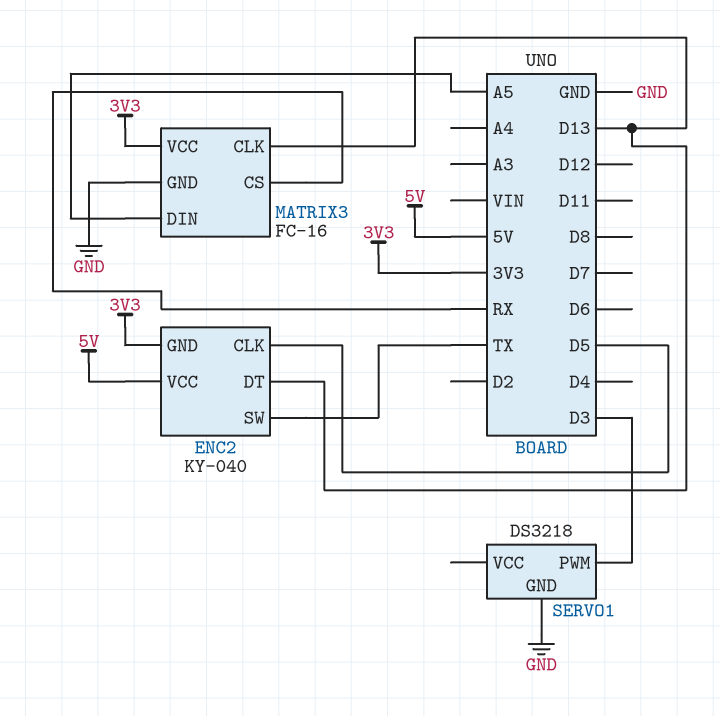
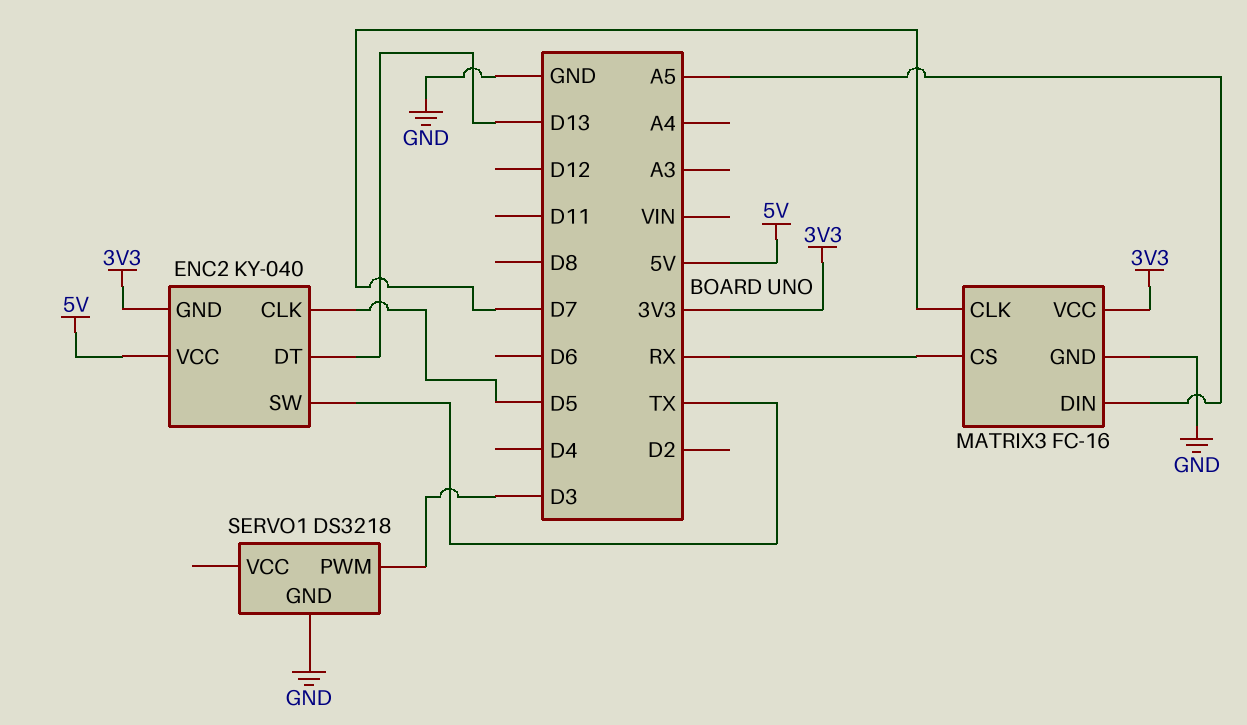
MATRIX3 pin CLK: D13 -> D7

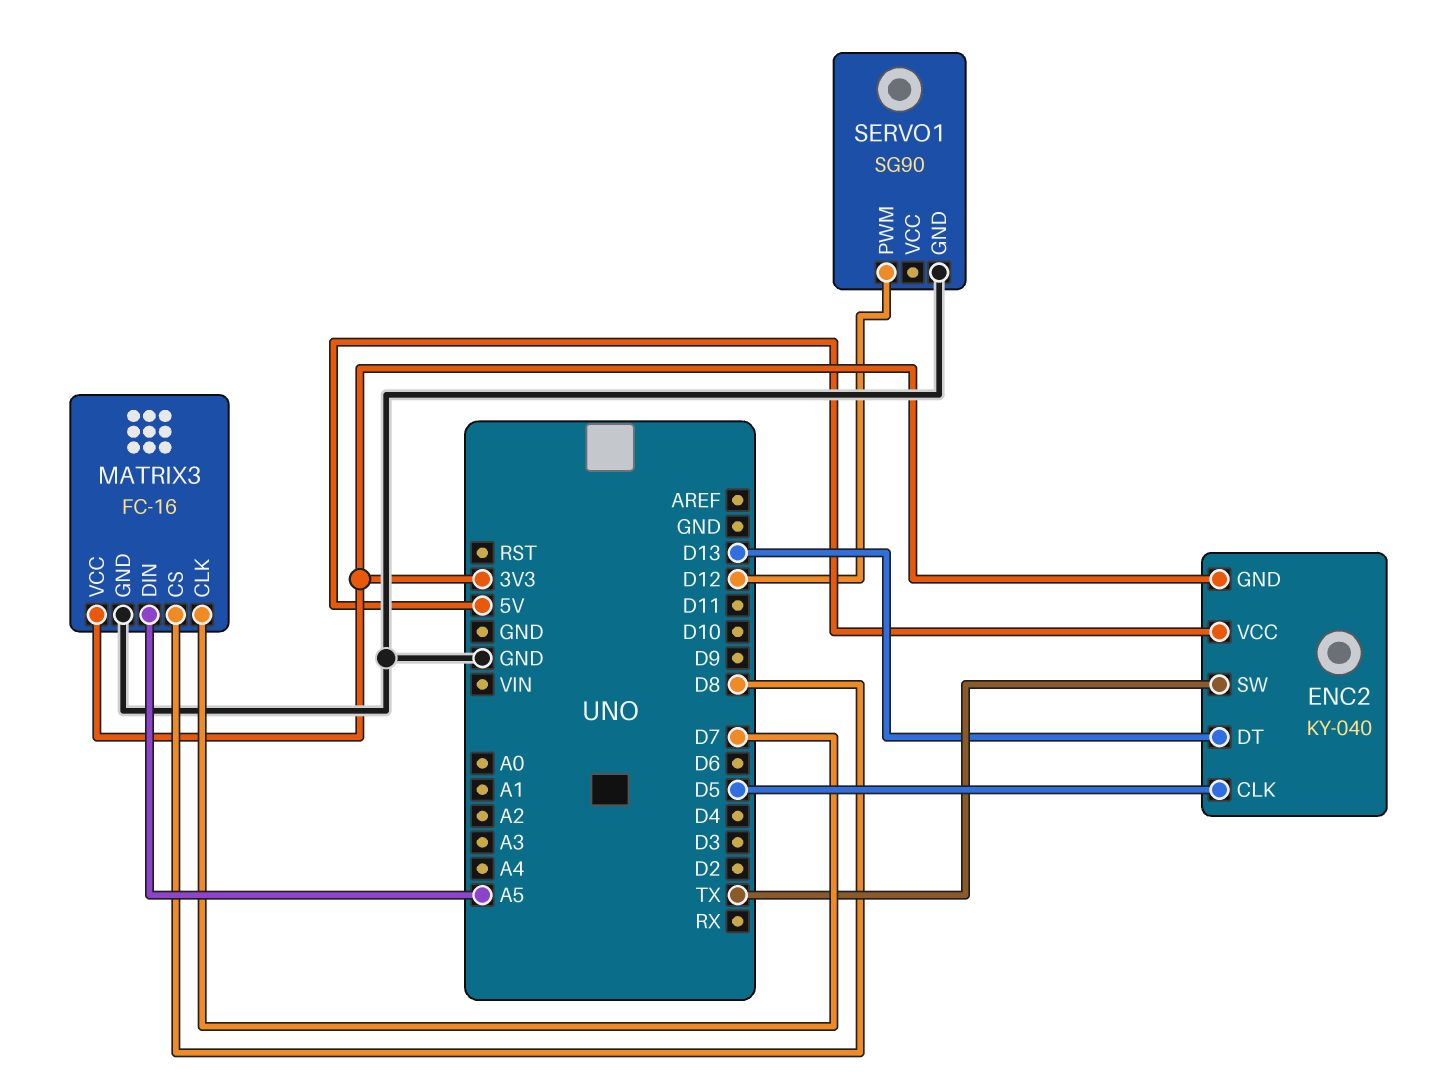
MATRIX3 pin CS: RX -> D8
SERVO1: DS3218 -> SG90
SERVO1 pin PWM: D3 -> D12

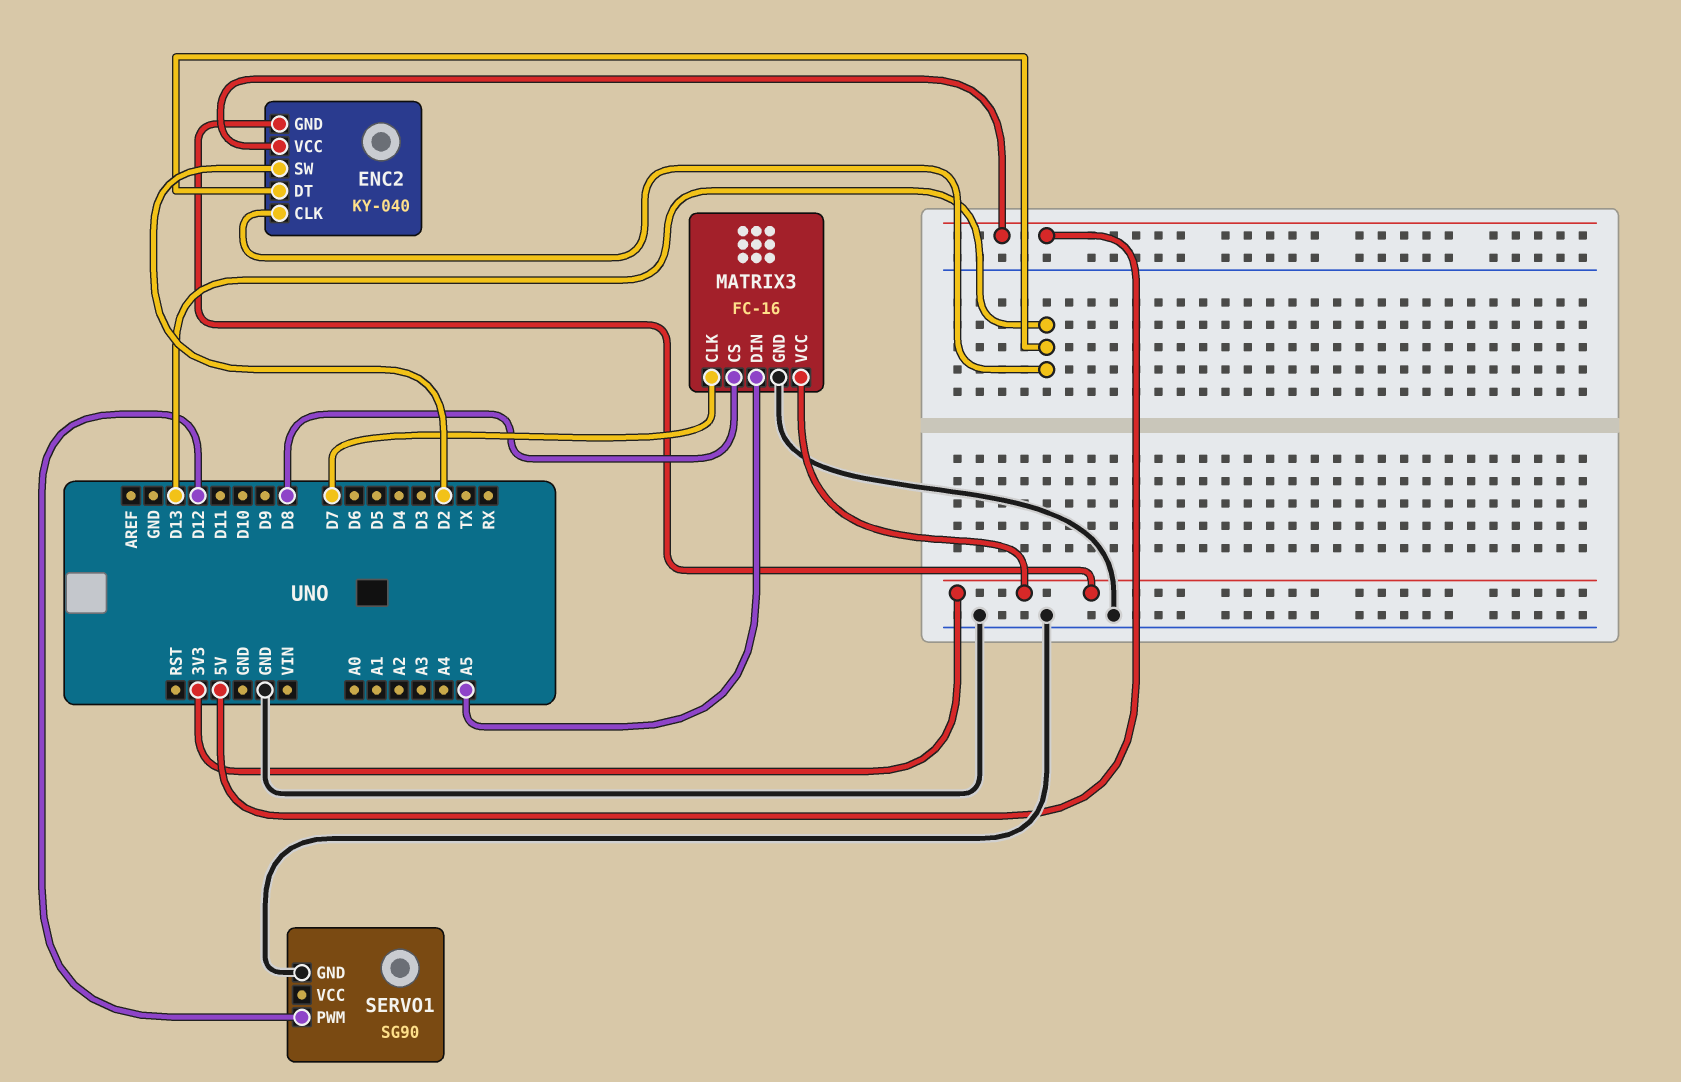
ENC2 pin CLK: D5 -> D13
ENC2 pin SW: TX -> D2

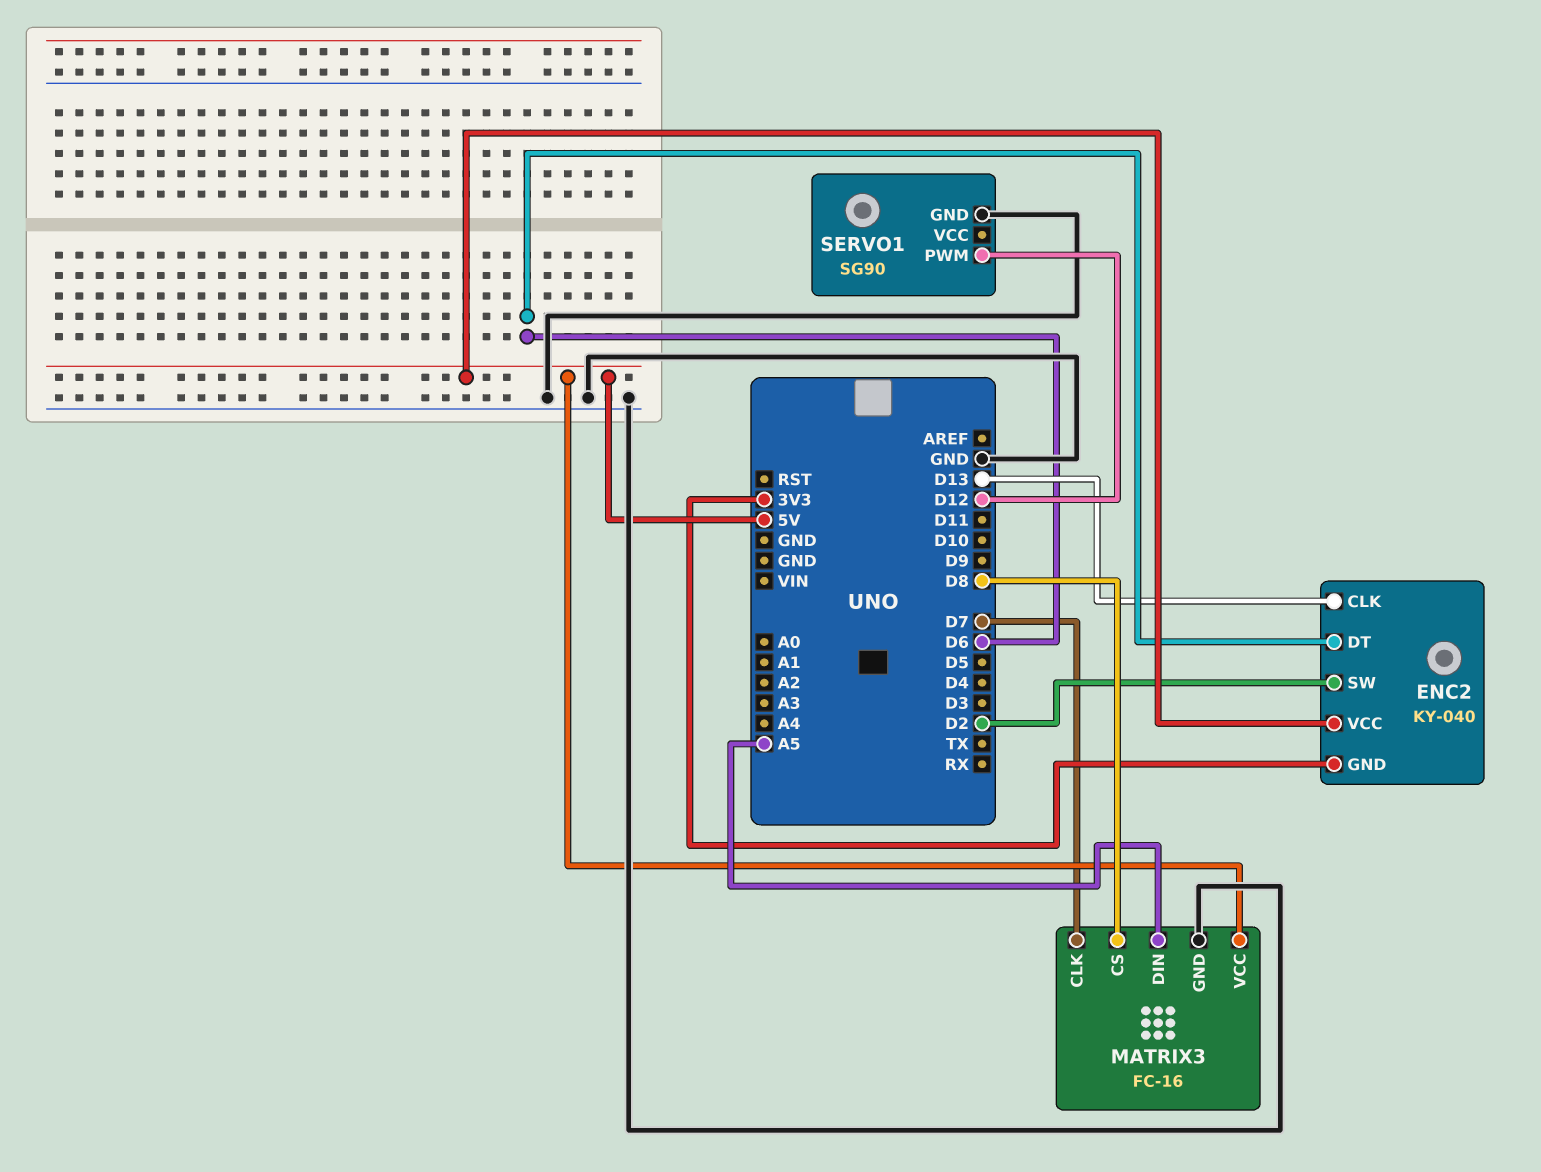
ENC2 pin DT: D13 -> D6
MATRIX3 pin VCC: 3V3 -> 5V

